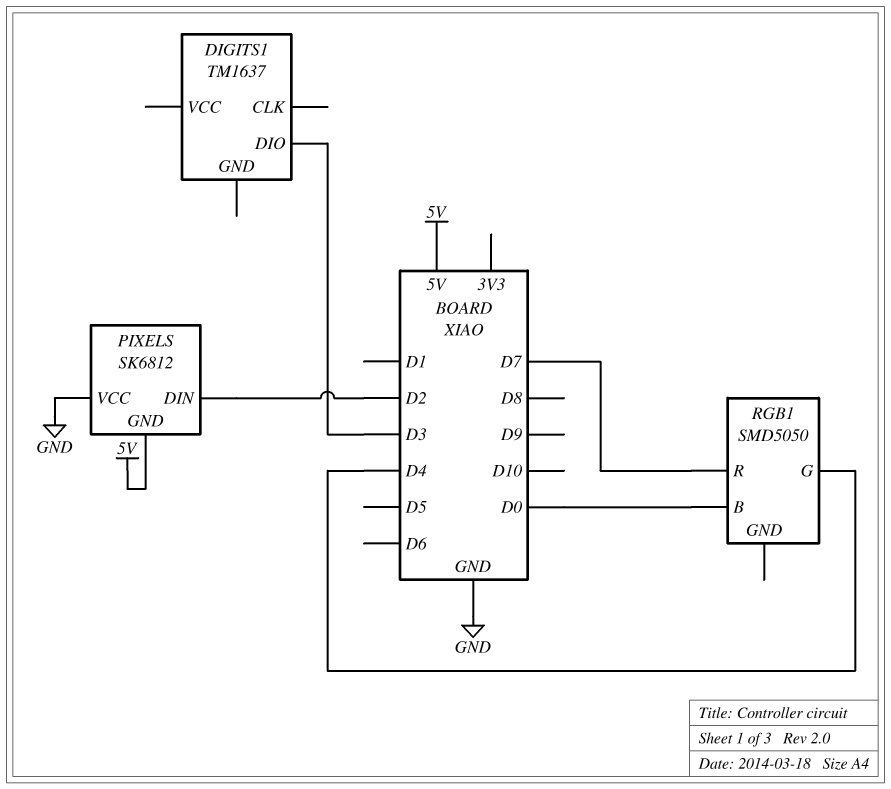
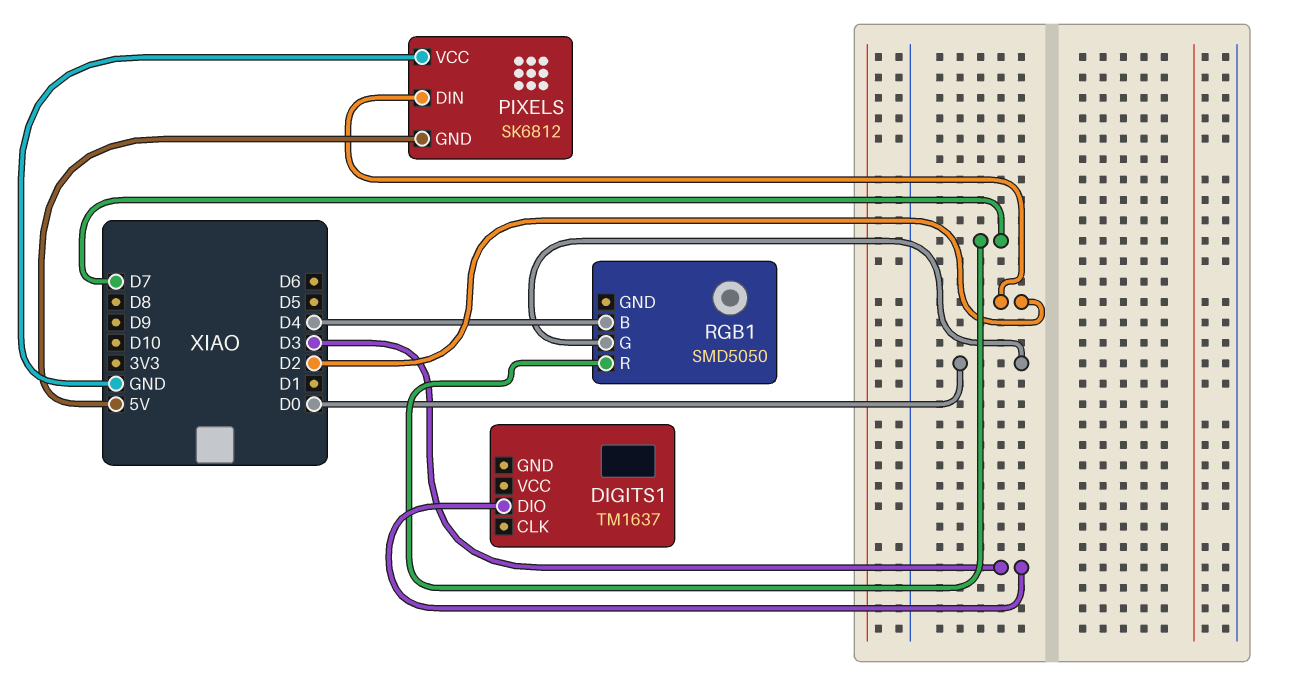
RGB1 pin B: D0 -> D4
RGB1 pin G: D4 -> D0

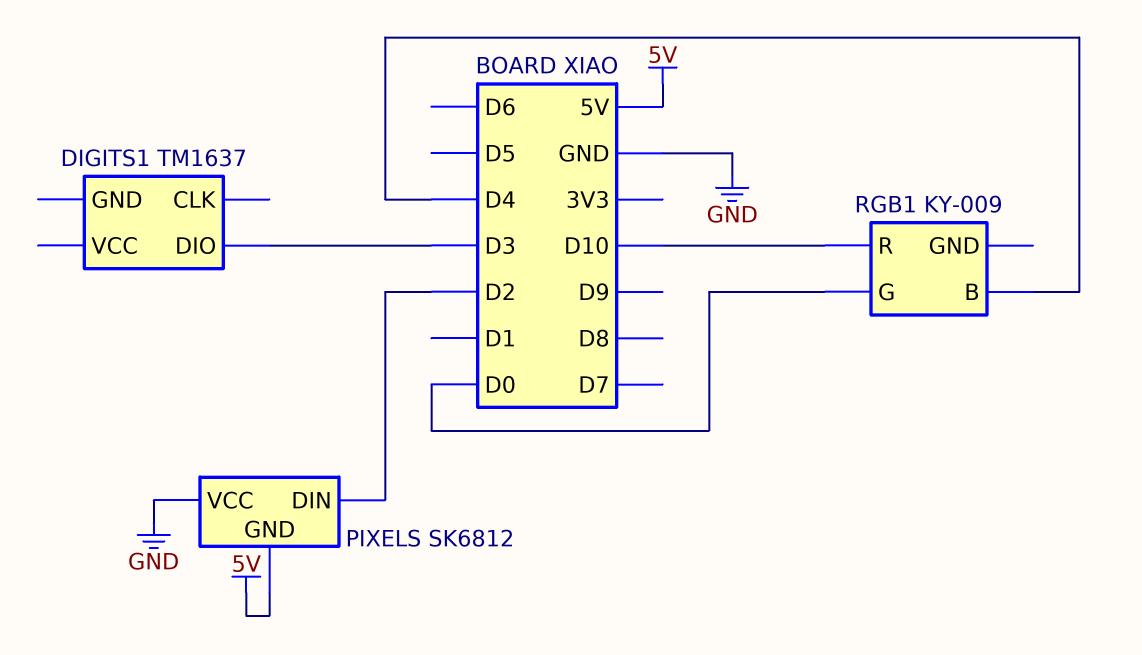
RGB1: SMD5050 -> KY-009
RGB1 pin R: D7 -> D10

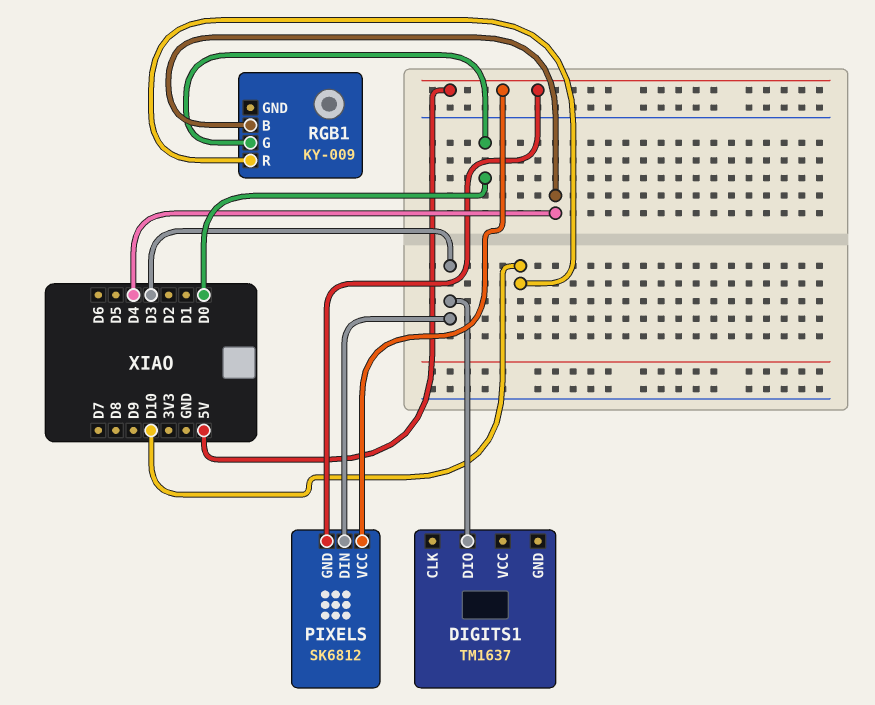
PIXELS pin DIN: D2 -> D3
PIXELS pin VCC: GND -> 5V

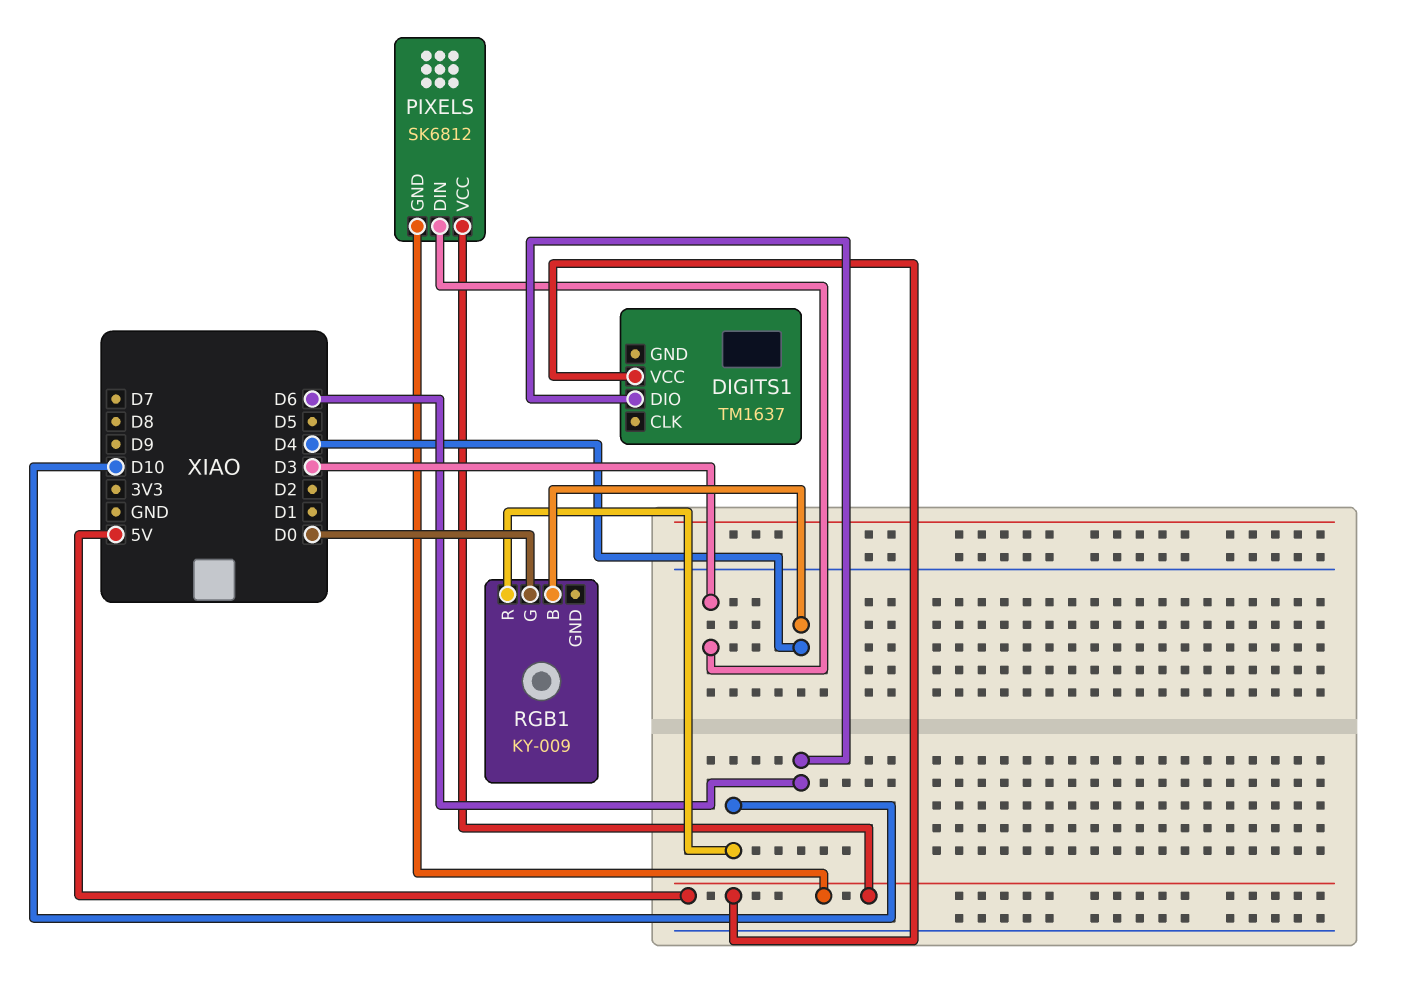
DIGITS1 pin DIO: D3 -> D6
DIGITS1 pin VCC: none -> 5V

